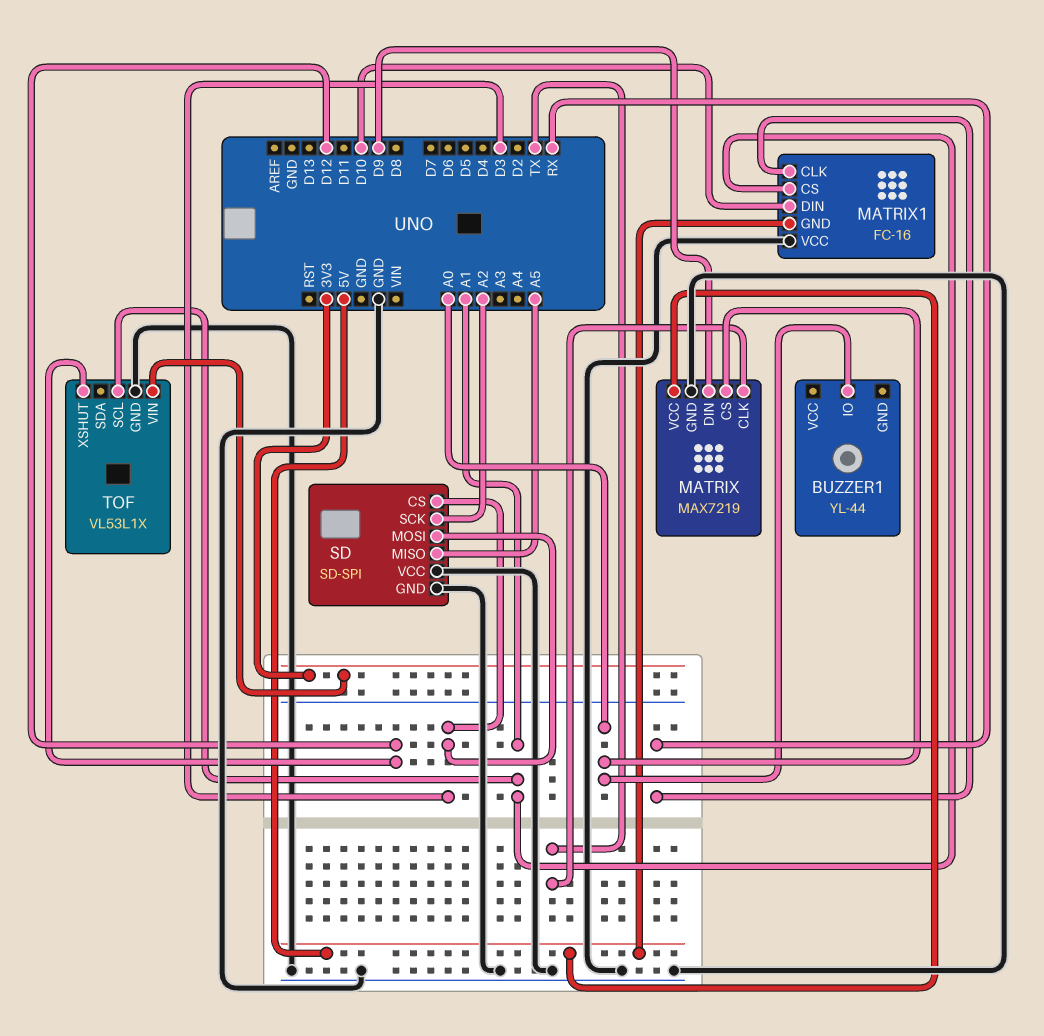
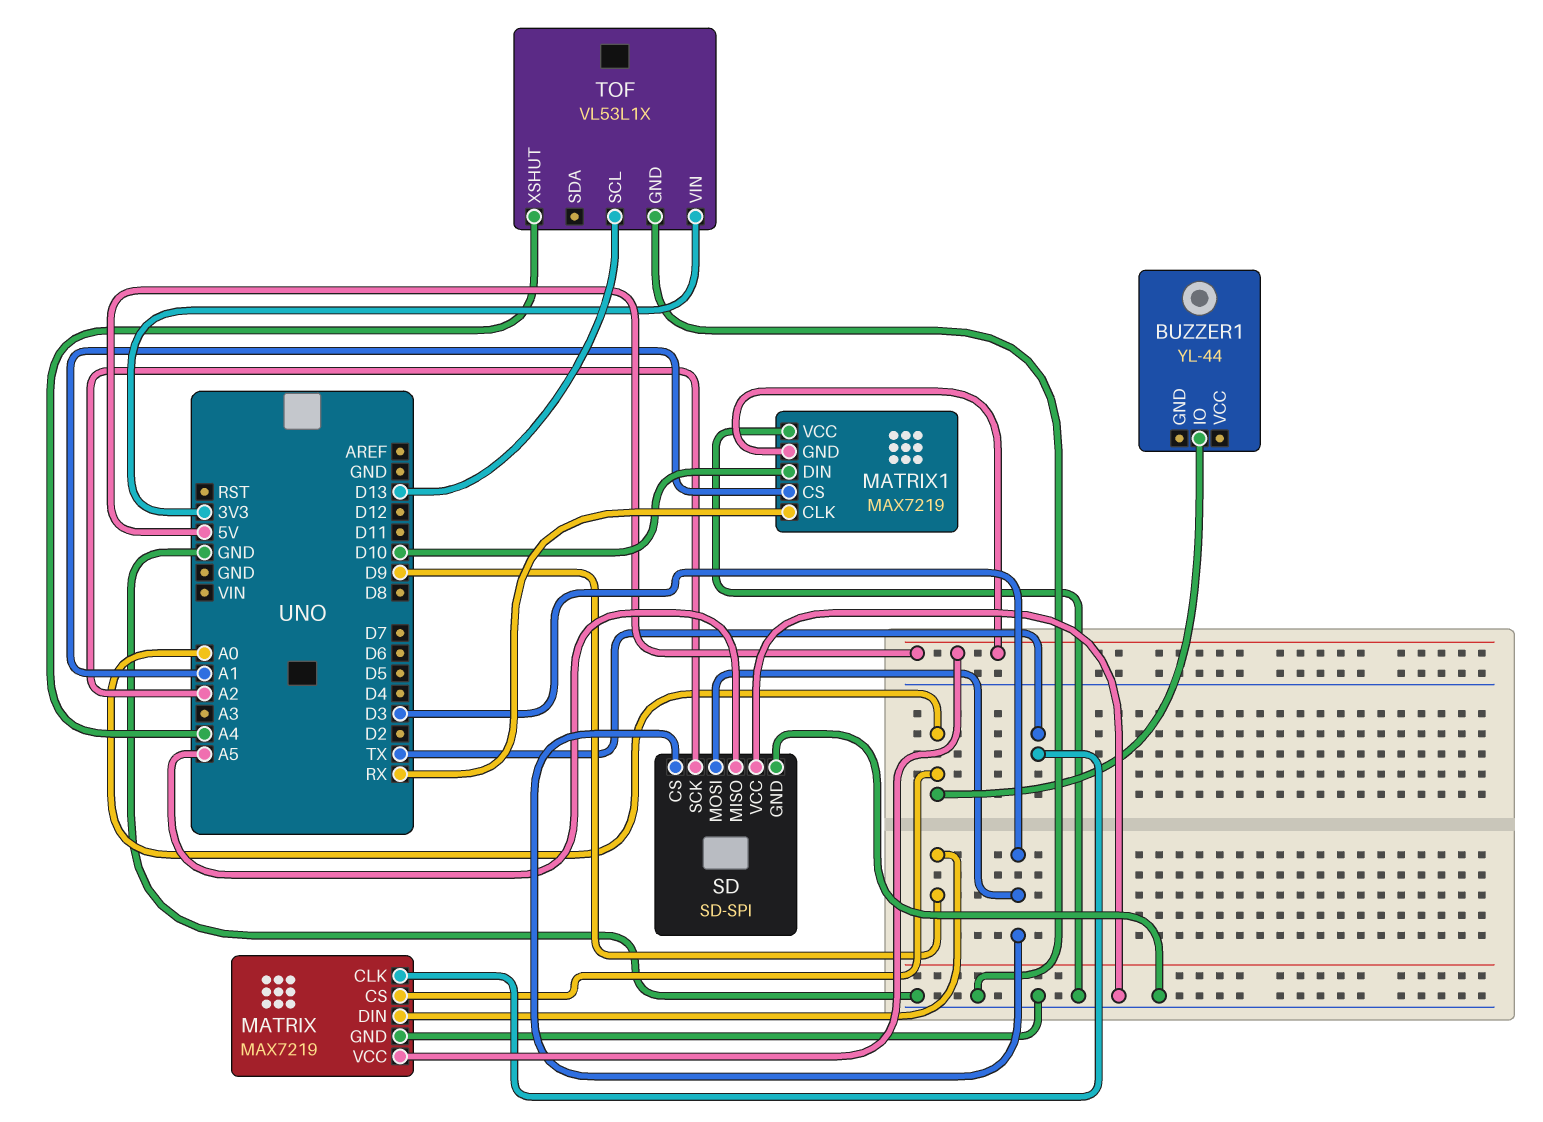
MATRIX1: FC-16 -> MAX7219
TOF pin SCL: A1 -> D13
TOF pin XSHUT: D12 -> A4

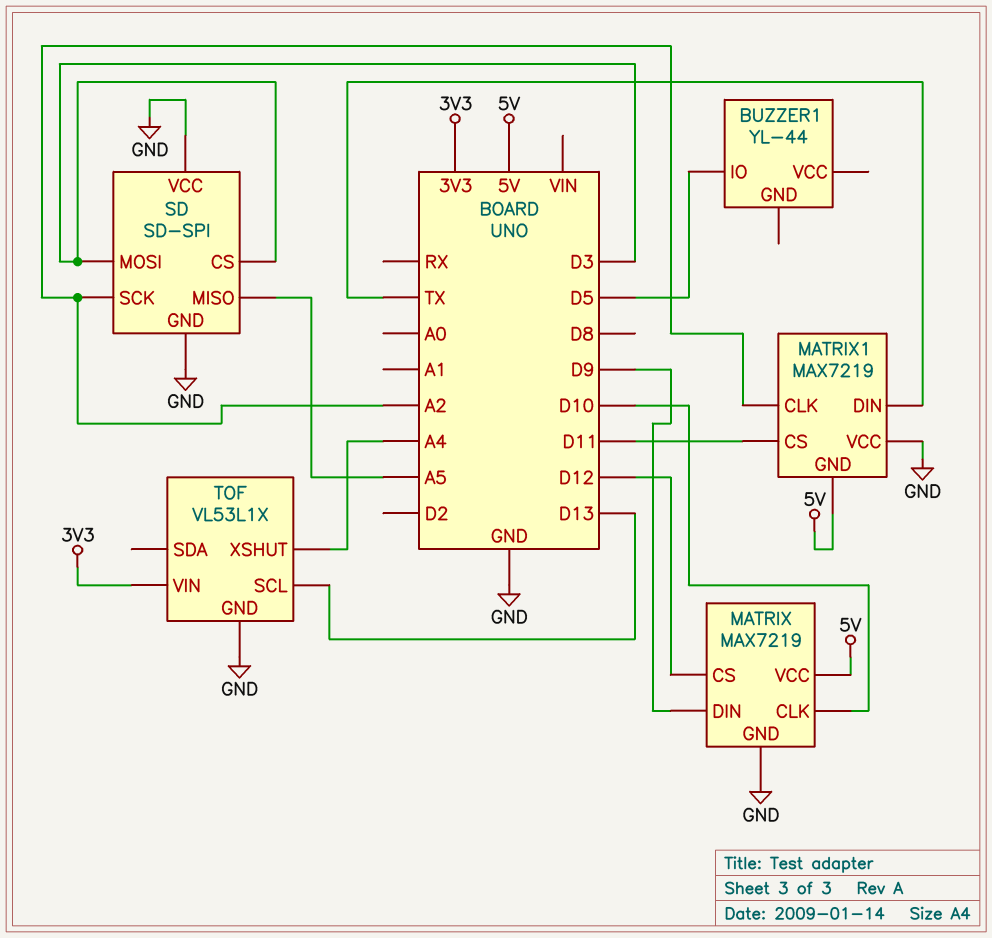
BUZZER1 pin IO: A0 -> D5
MATRIX pin CLK: TX -> D10
MATRIX pin CS: A0 -> D12
MATRIX1 pin CLK: RX -> A2
MATRIX1 pin CS: A1 -> D11
MATRIX1 pin DIN: D10 -> TX

